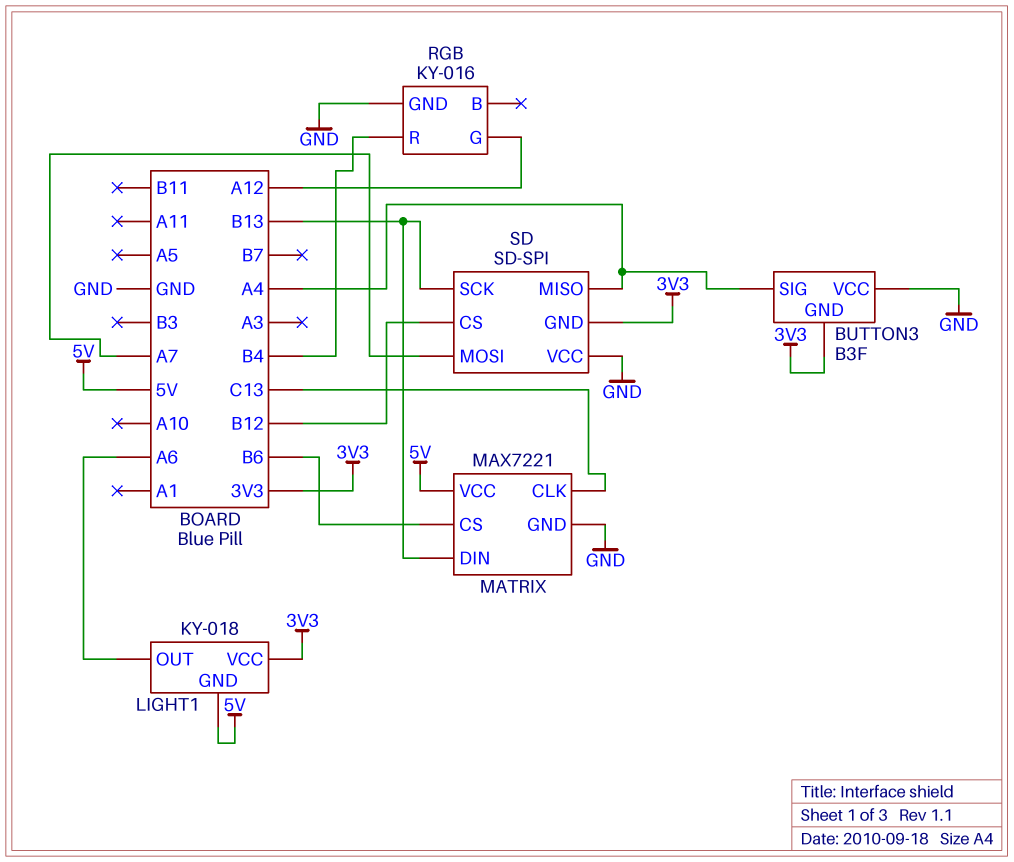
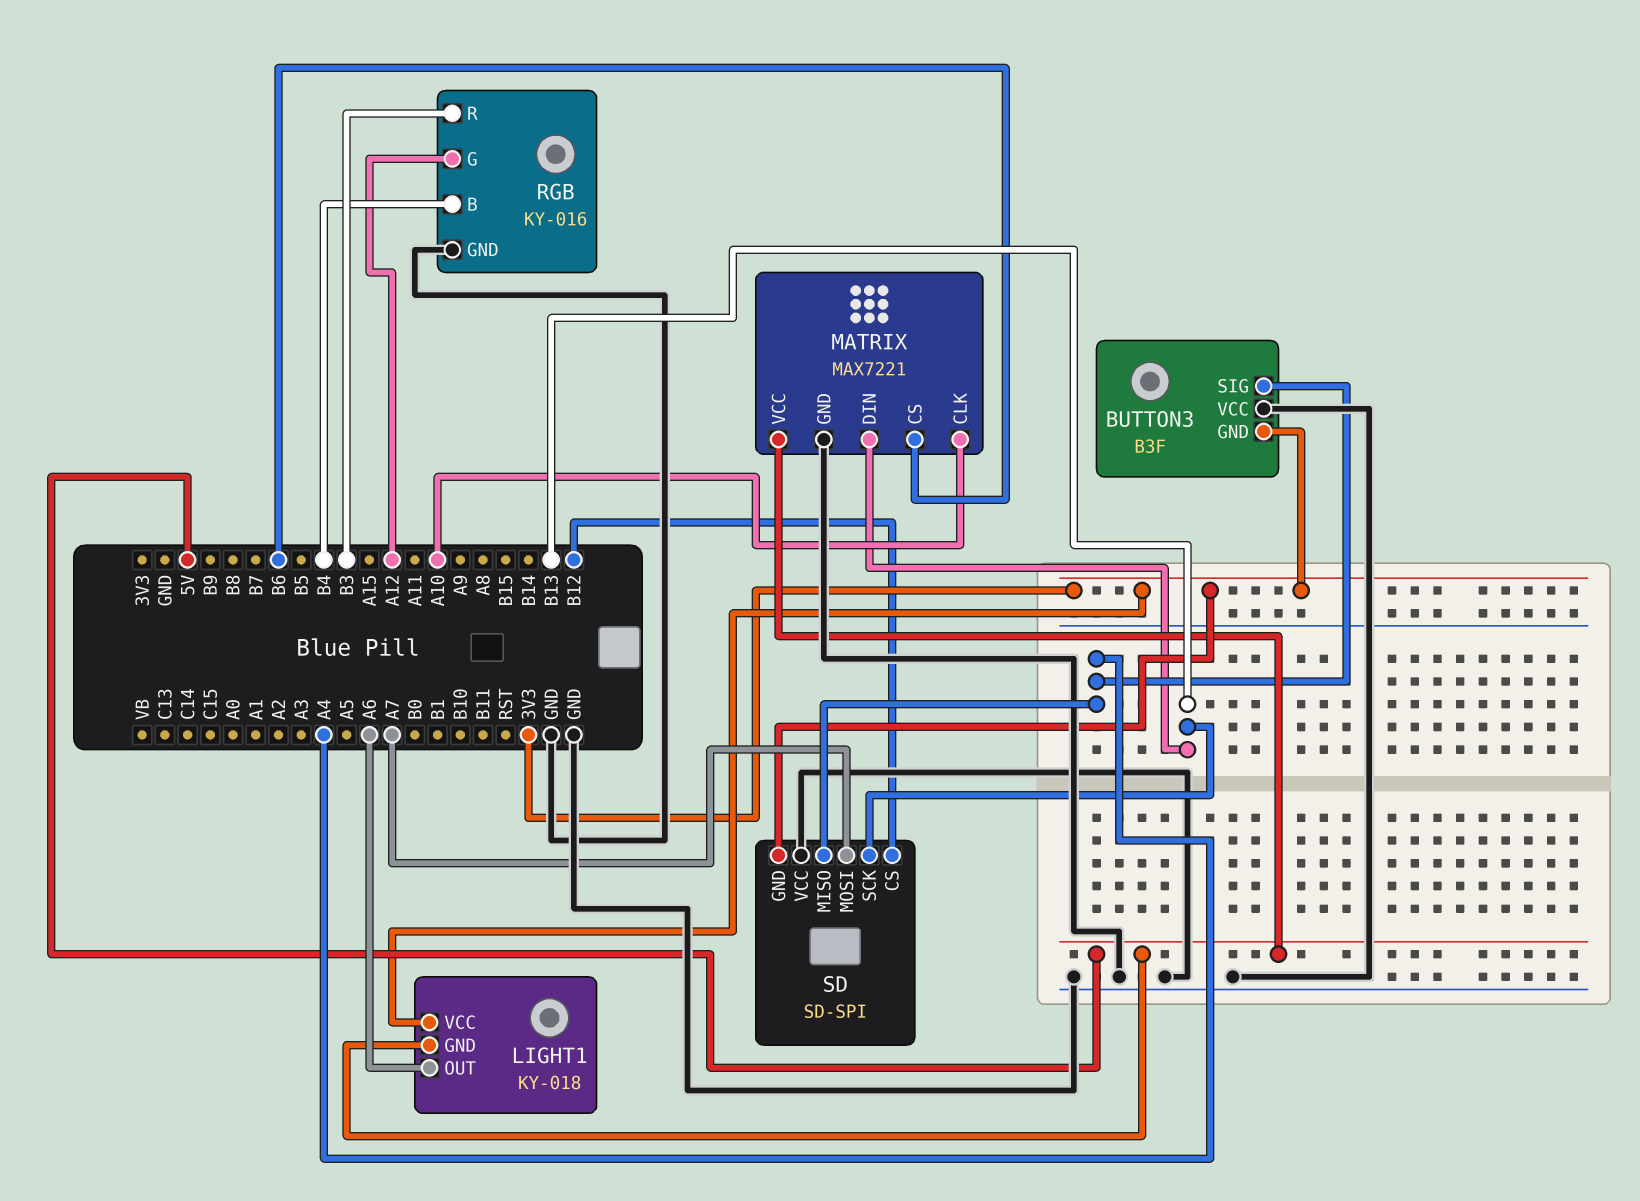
MATRIX pin CLK: C13 -> A10
RGB pin B: none -> B4
RGB pin R: B4 -> B3

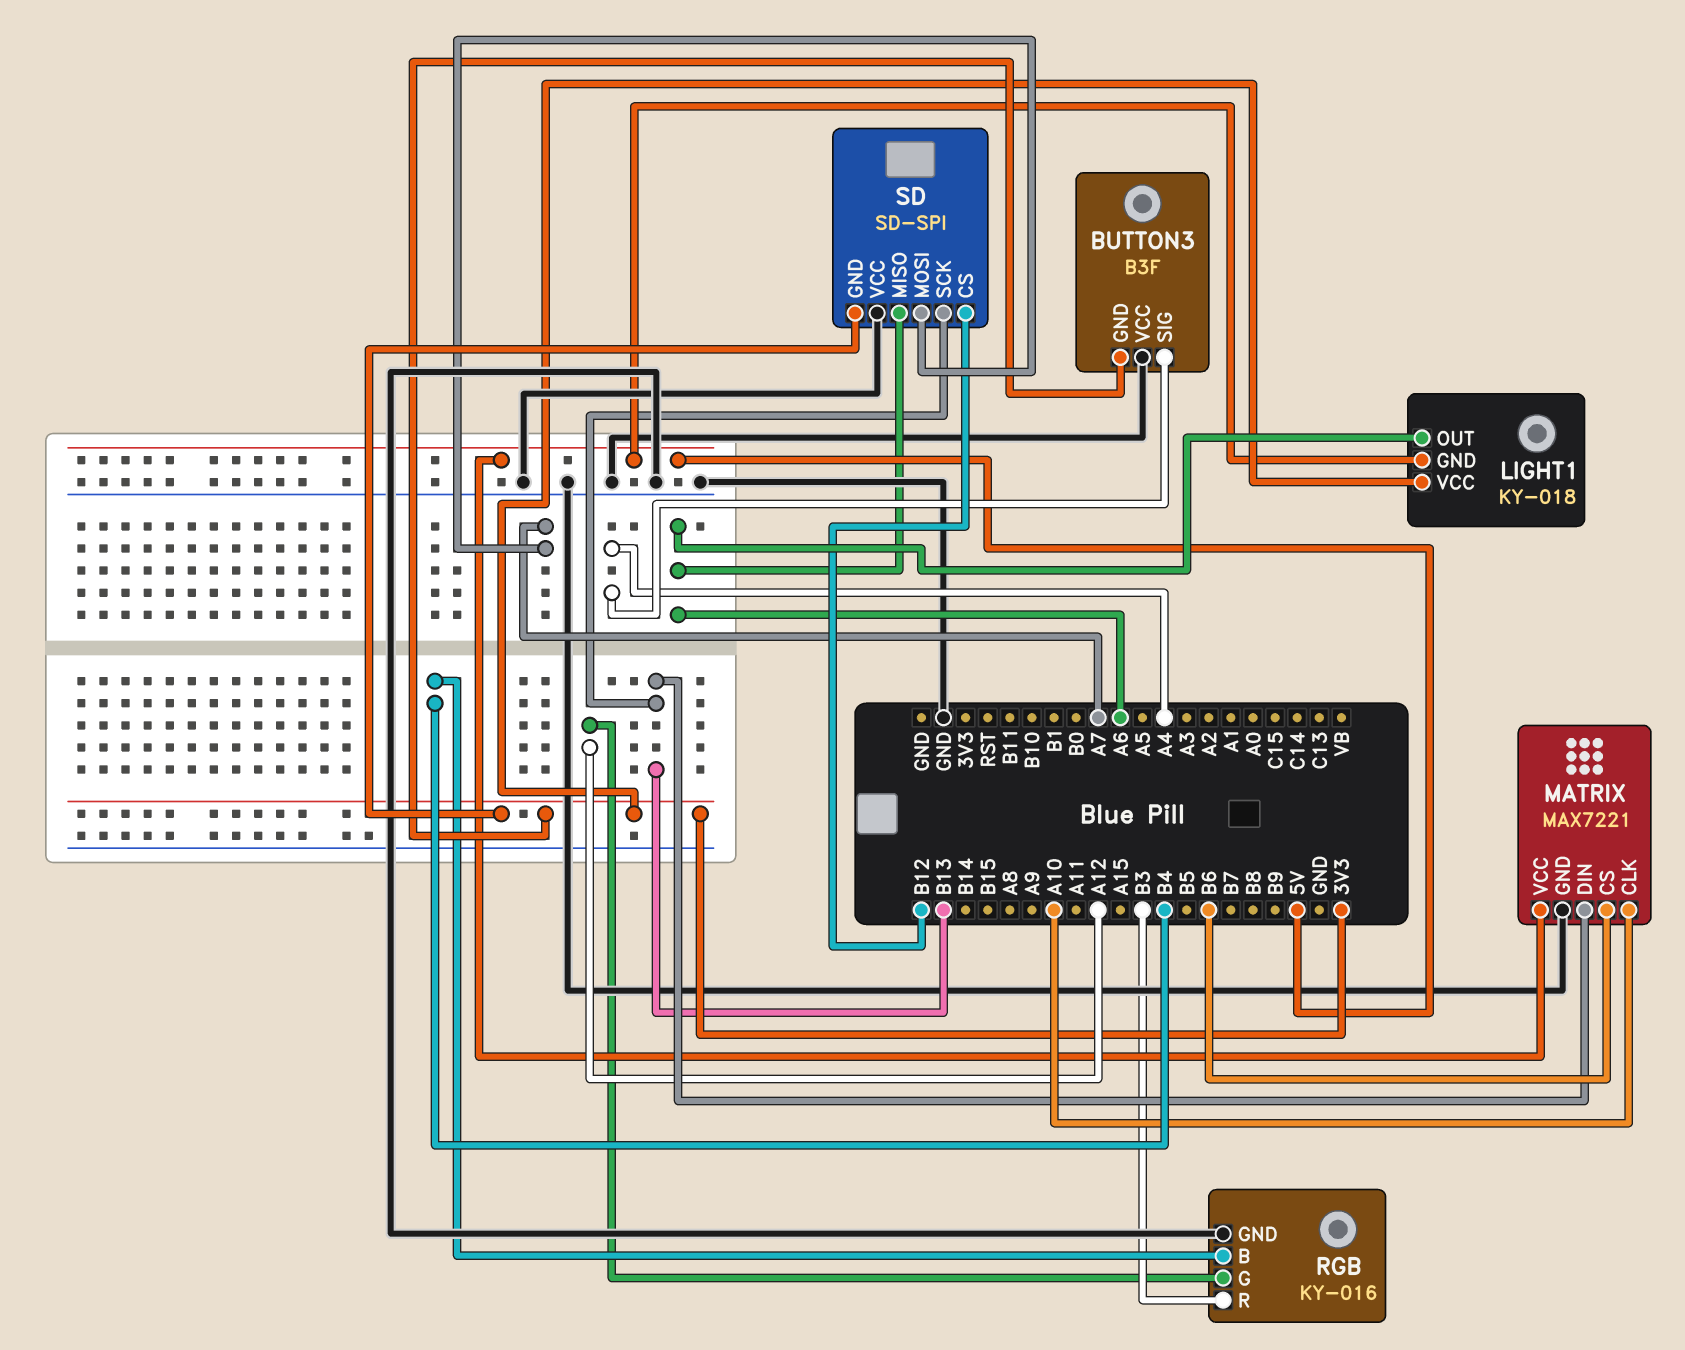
SD pin MISO: A4 -> A6

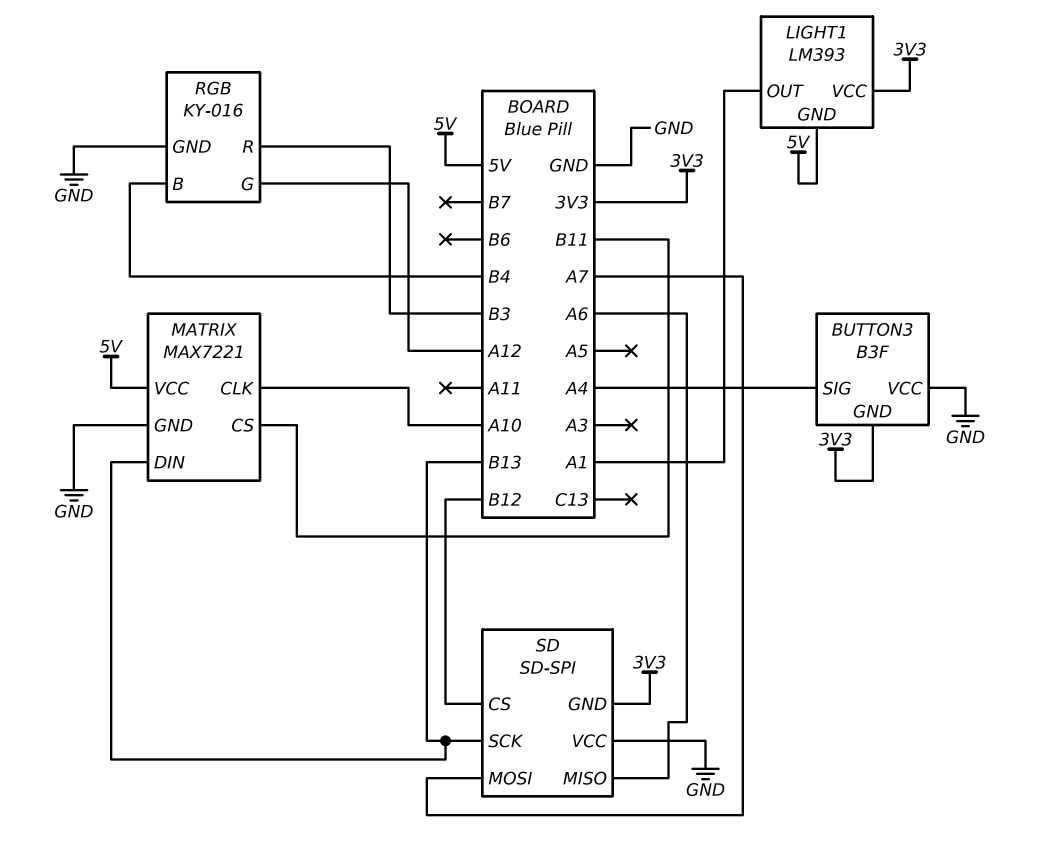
LIGHT1: KY-018 -> LM393
LIGHT1 pin OUT: A6 -> A1
MATRIX pin CS: B6 -> B11

